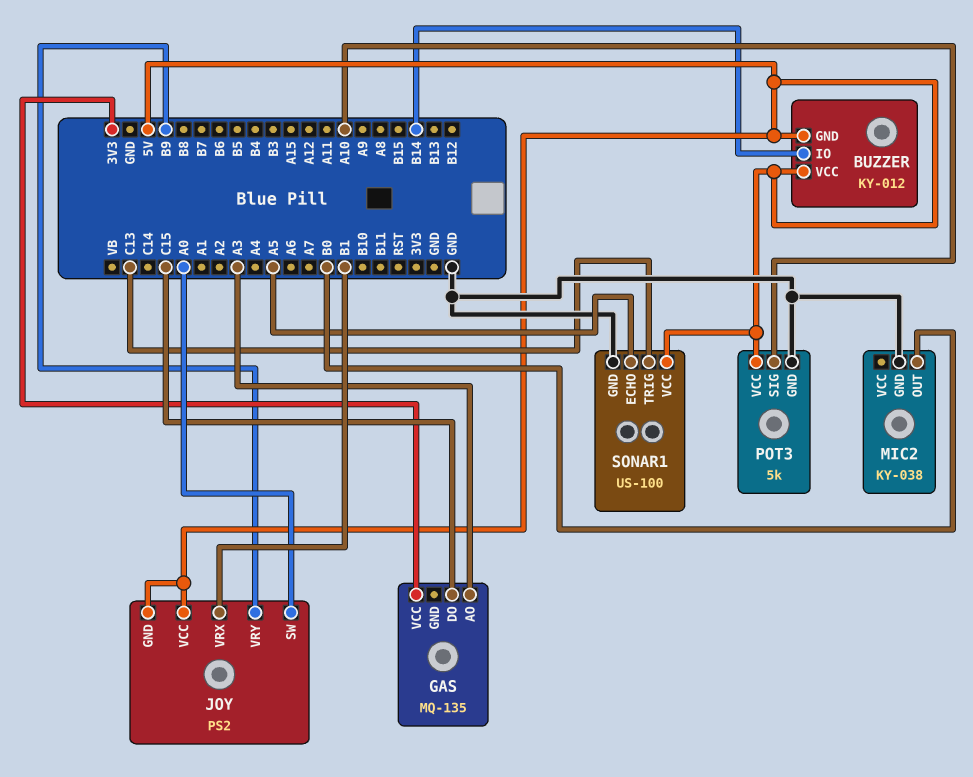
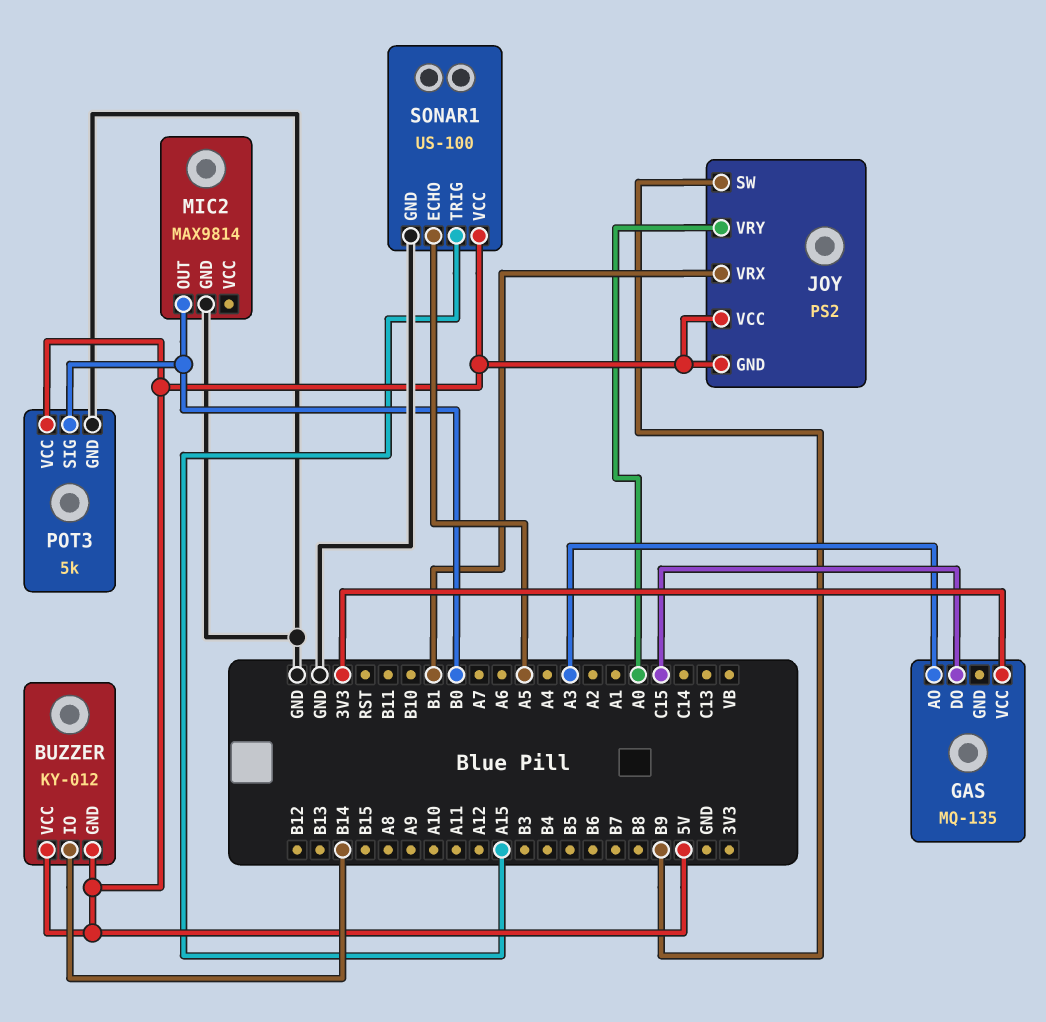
JOY pin SW: A0 -> B9
JOY pin VRY: B9 -> A0
MIC2: KY-038 -> MAX9814
POT3 pin SIG: A10 -> B0
SONAR1 pin TRIG: C13 -> A15

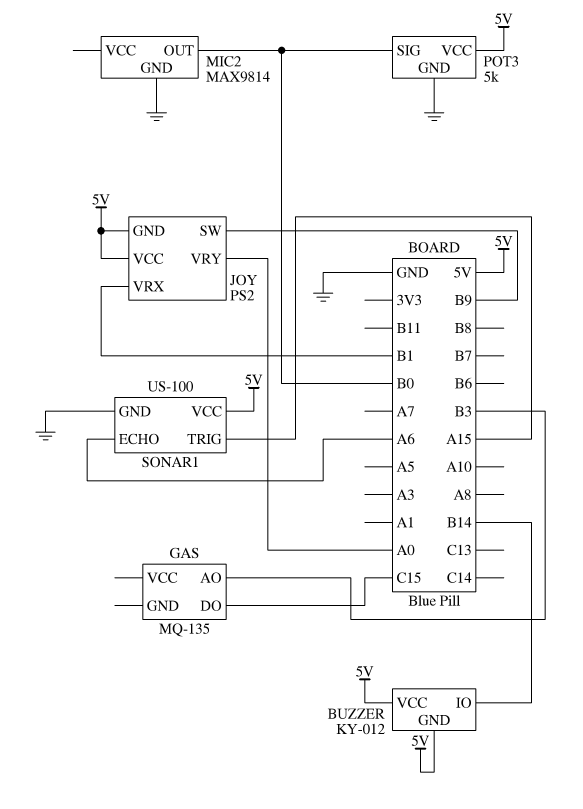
GAS pin AO: A3 -> B3
GAS pin VCC: 3V3 -> none
SONAR1 pin ECHO: A5 -> A6

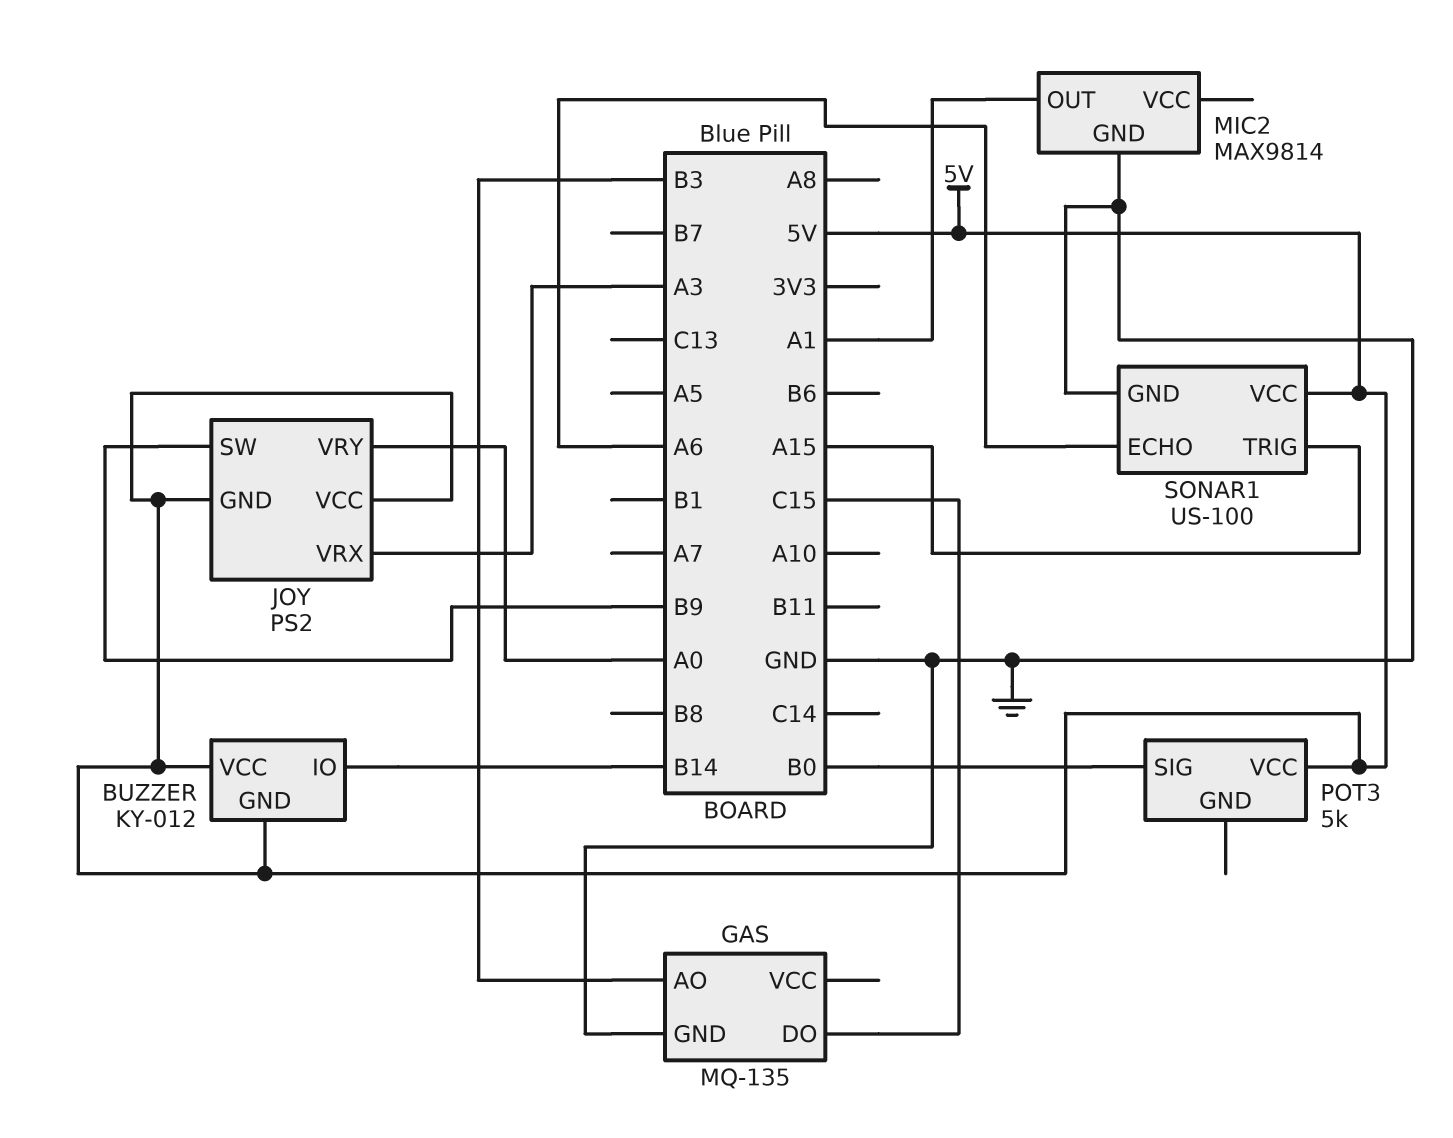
GAS pin GND: none -> GND
JOY pin VRX: B1 -> A3
MIC2 pin OUT: B0 -> A1
POT3 pin GND: GND -> none

